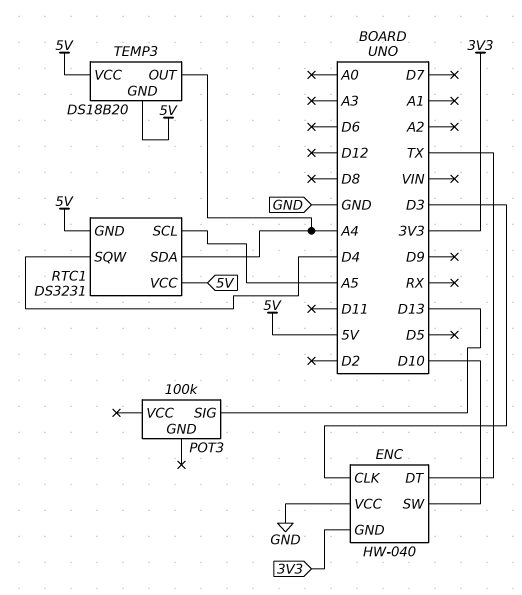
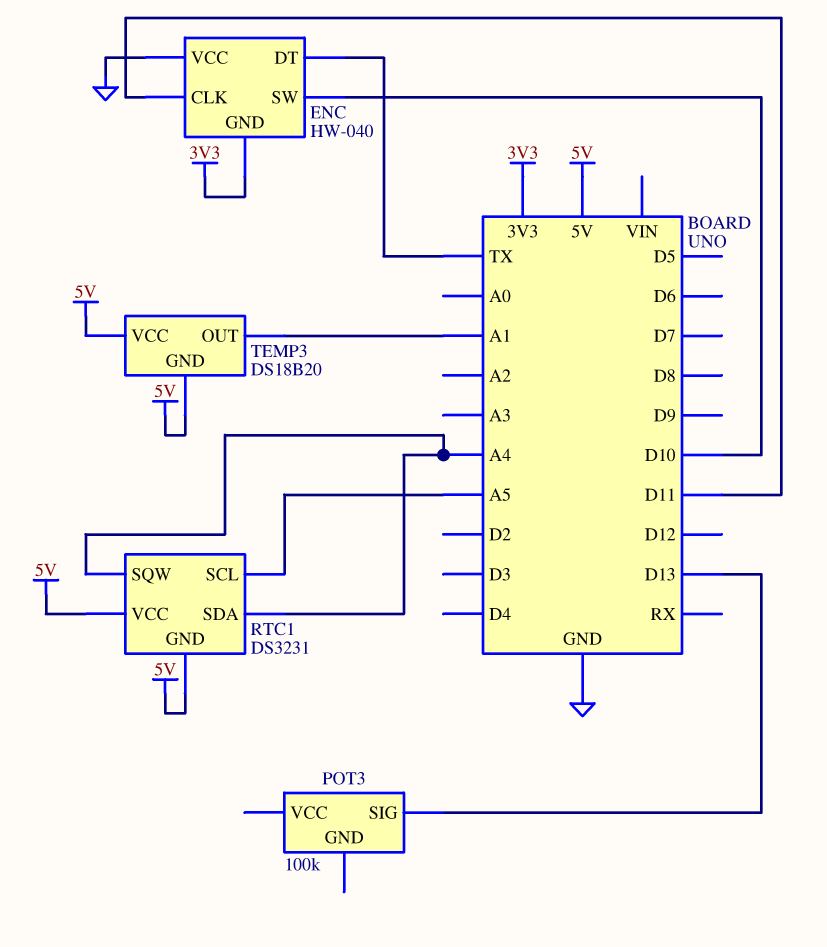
ENC pin CLK: D3 -> D11
RTC1 pin SQW: D4 -> A4
TEMP3 pin OUT: A4 -> A1

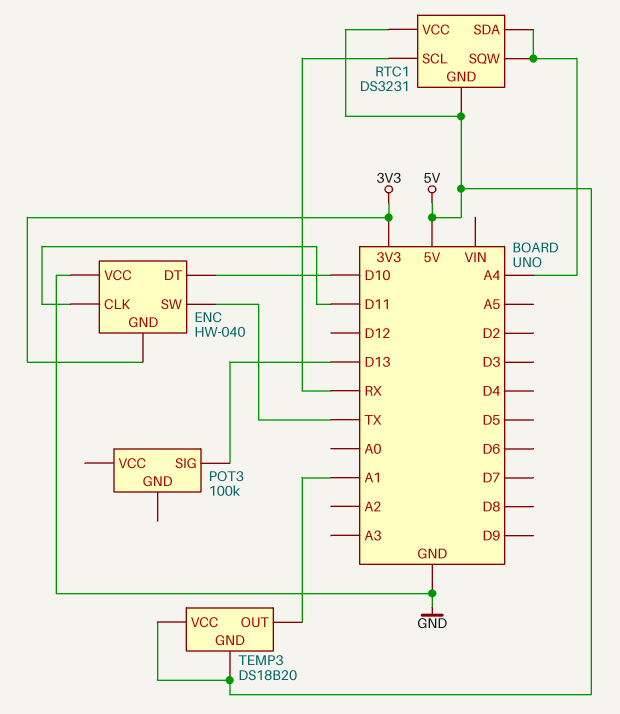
ENC pin DT: TX -> D10
ENC pin SW: D10 -> TX
RTC1 pin SCL: A5 -> RX

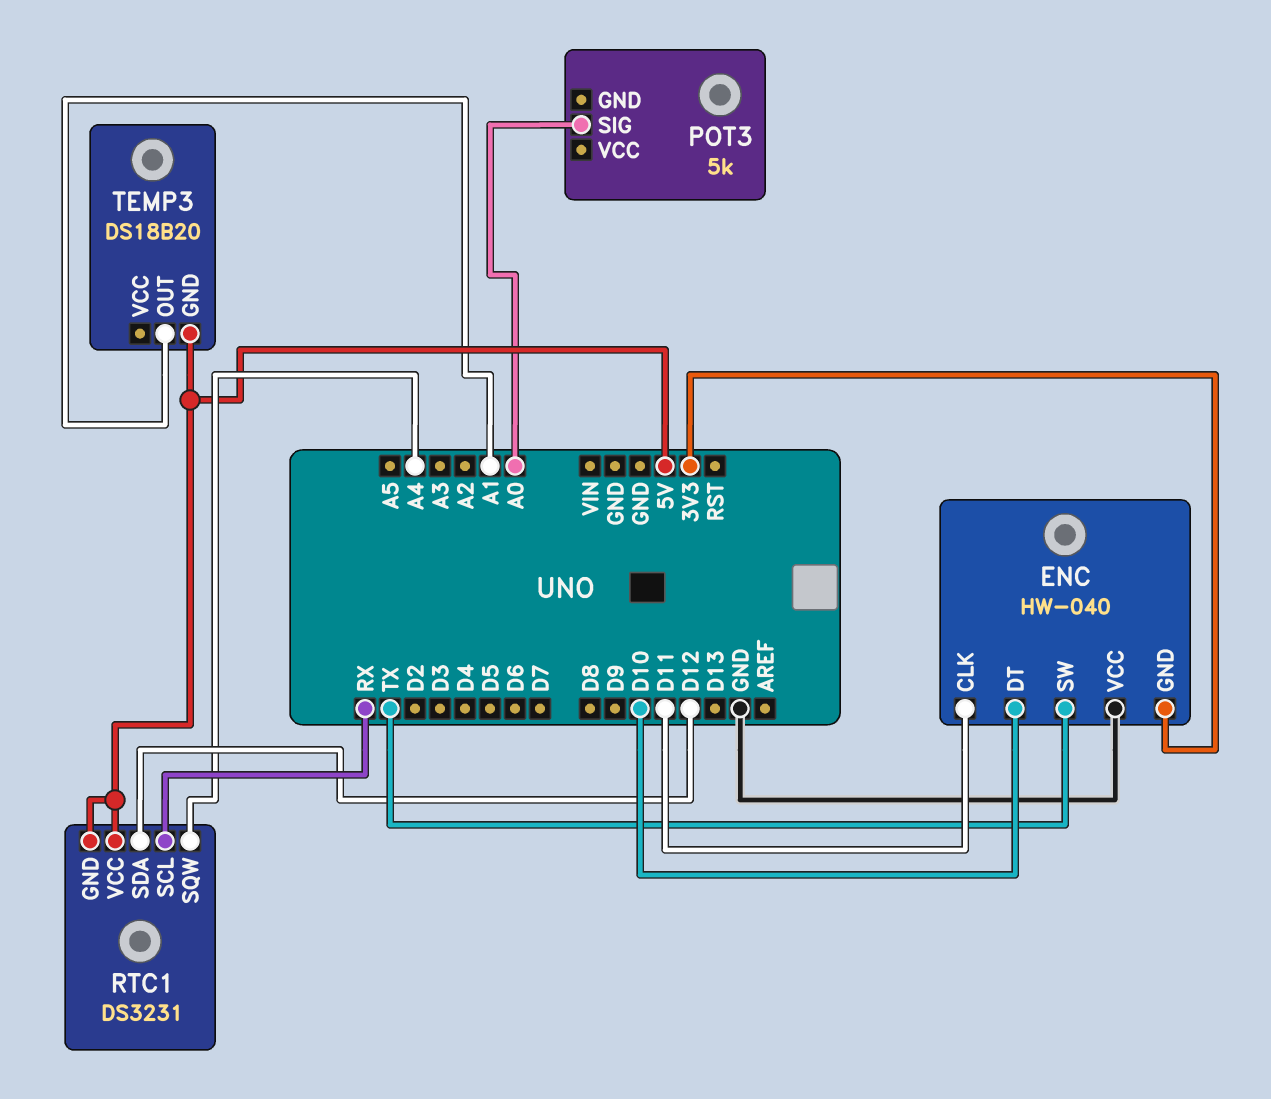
POT3: 100k -> 5k
POT3 pin SIG: D13 -> A0
RTC1 pin SDA: A4 -> D12
TEMP3 pin VCC: 5V -> none

